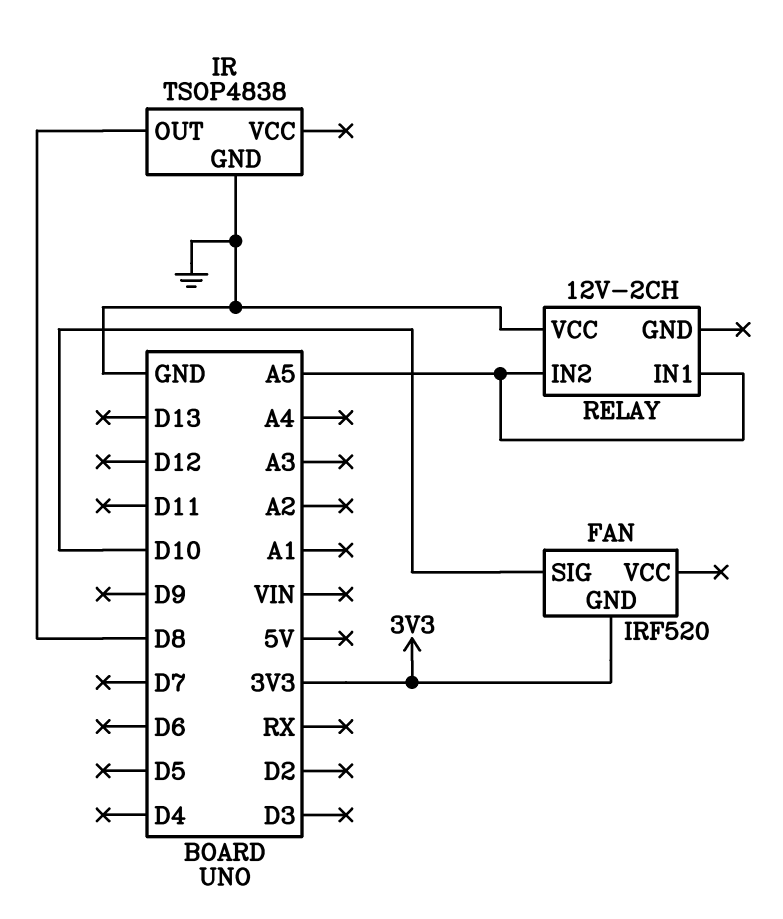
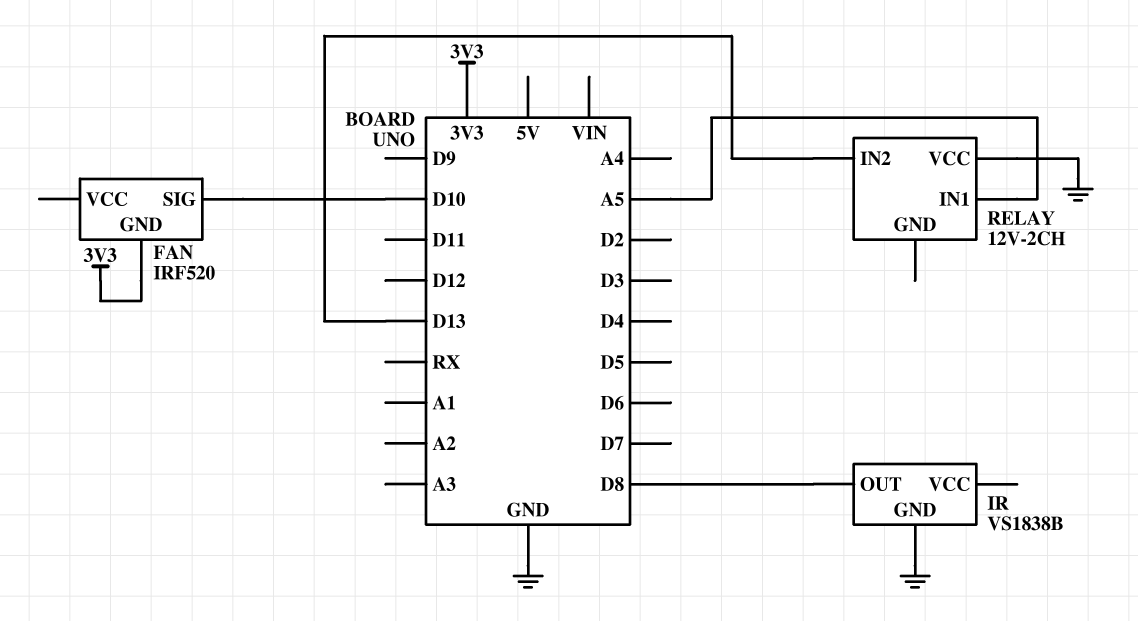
IR: TSOP4838 -> VS1838B
RELAY pin IN2: A5 -> D13

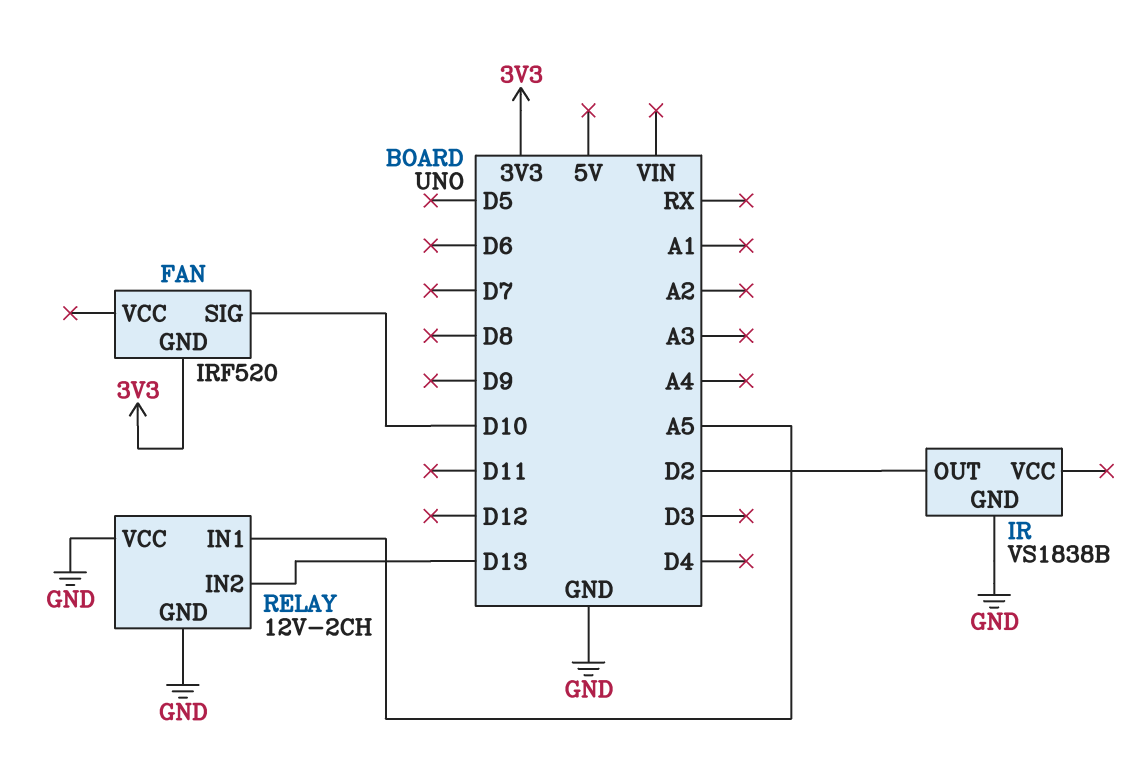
IR pin OUT: D8 -> D2
RELAY pin GND: none -> GND

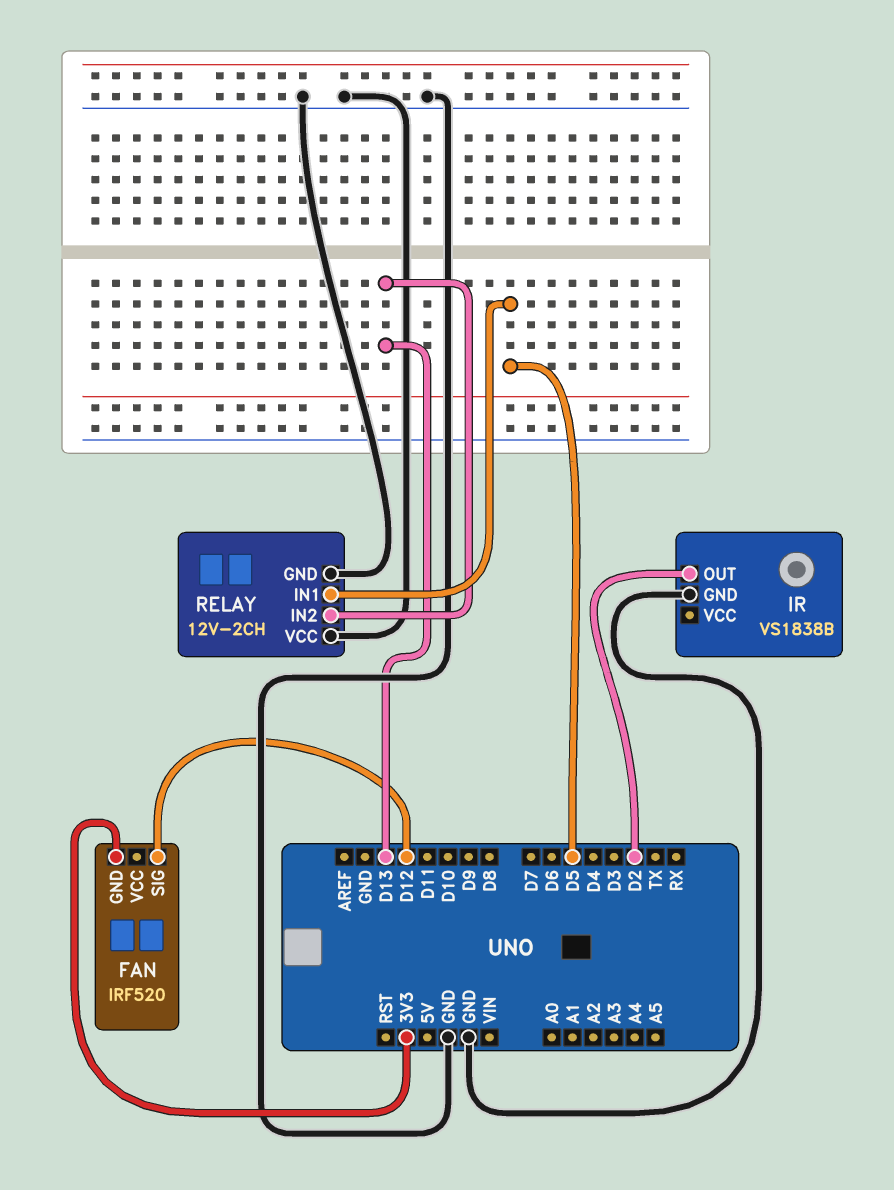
FAN pin SIG: D10 -> D12
RELAY pin IN1: A5 -> D5

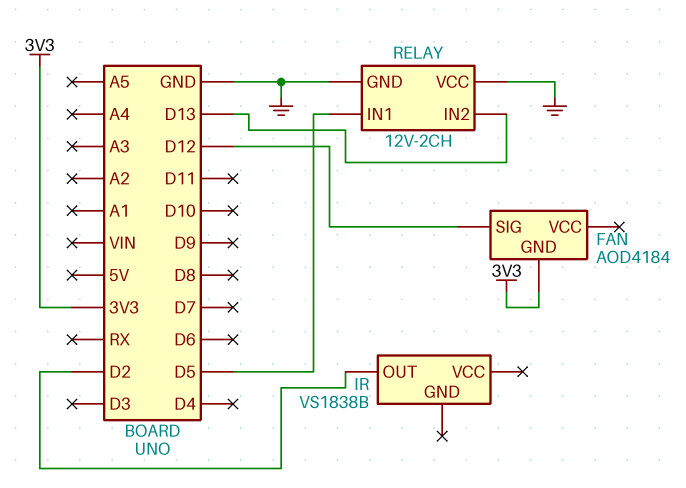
FAN: IRF520 -> AOD4184
IR pin GND: GND -> none

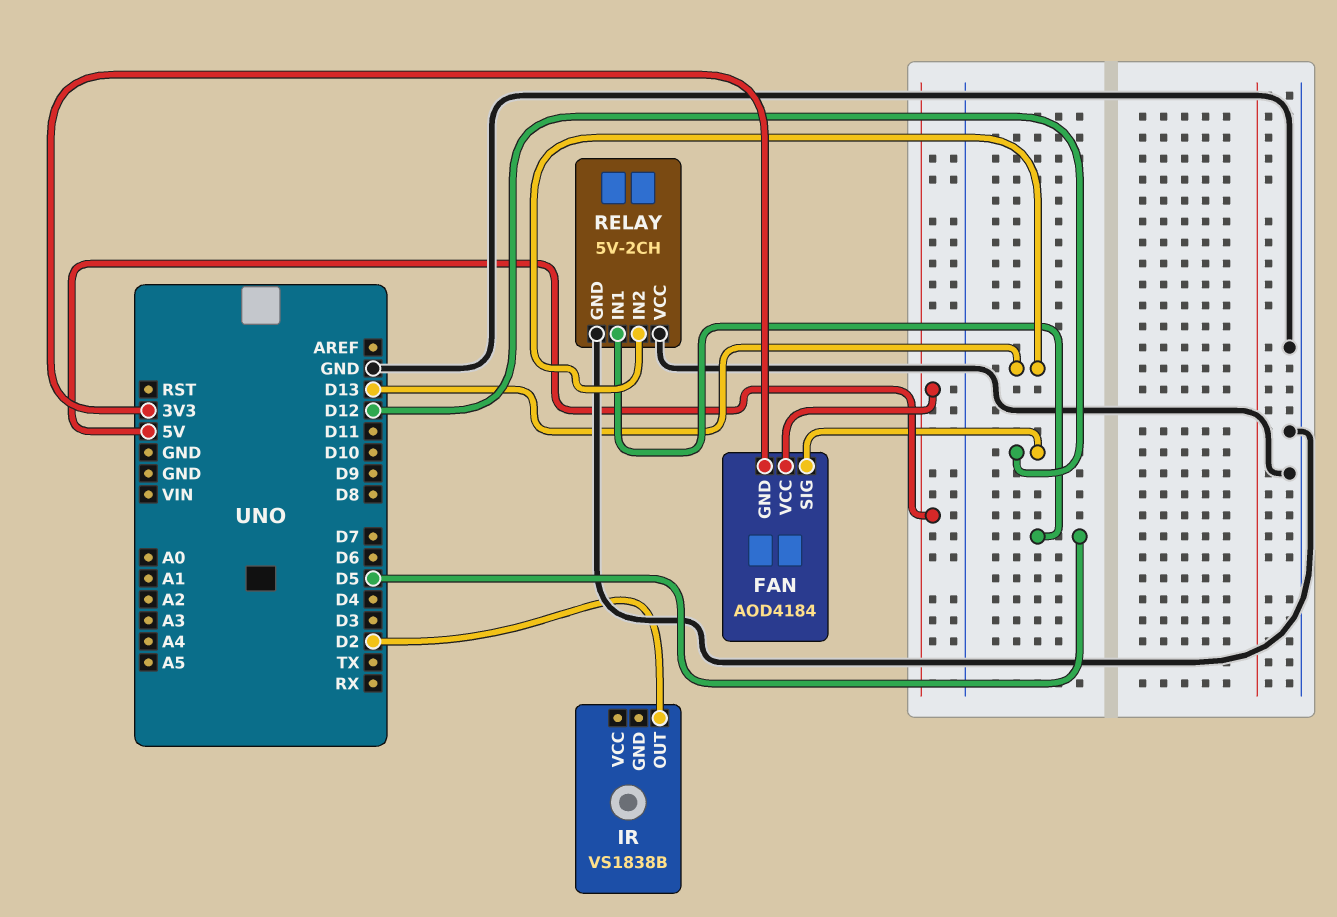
FAN pin VCC: none -> 5V
RELAY: 12V-2CH -> 5V-2CH

